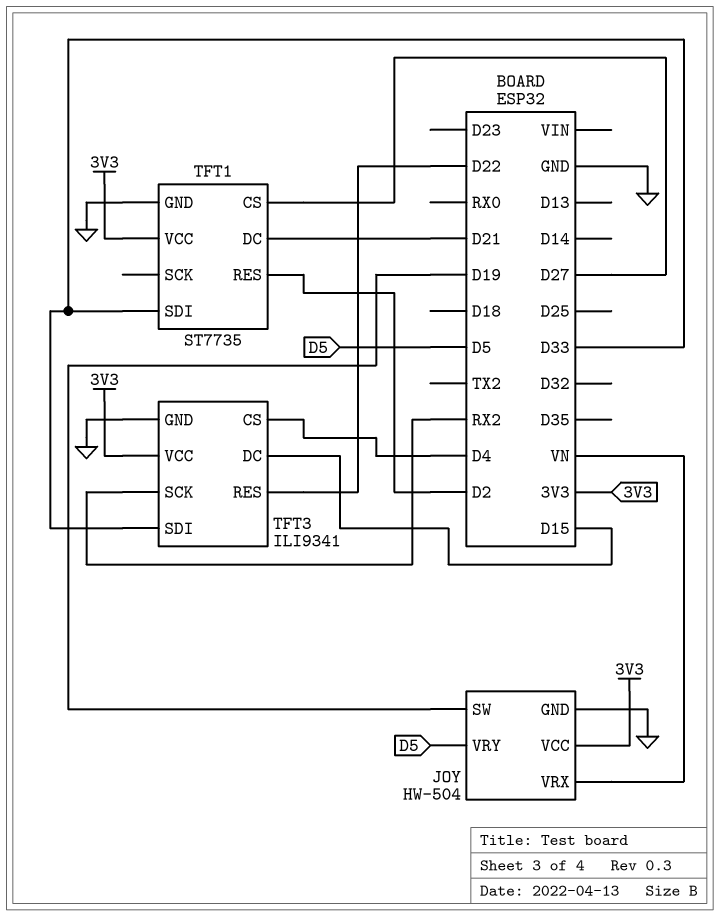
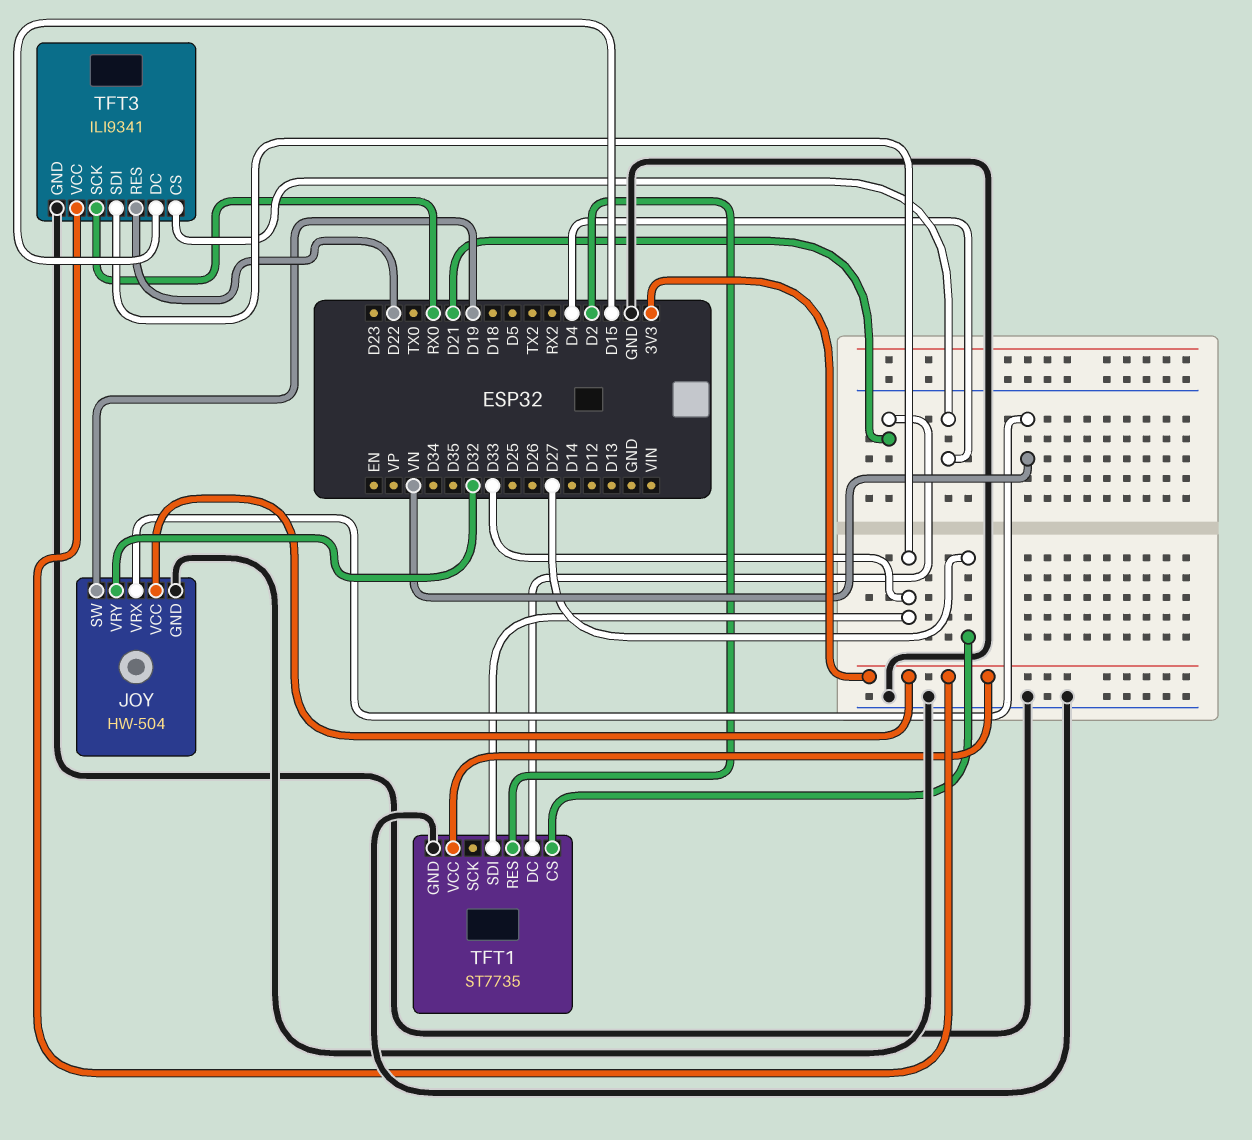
JOY pin VRY: D5 -> D32
TFT3 pin SCK: RX2 -> RX0

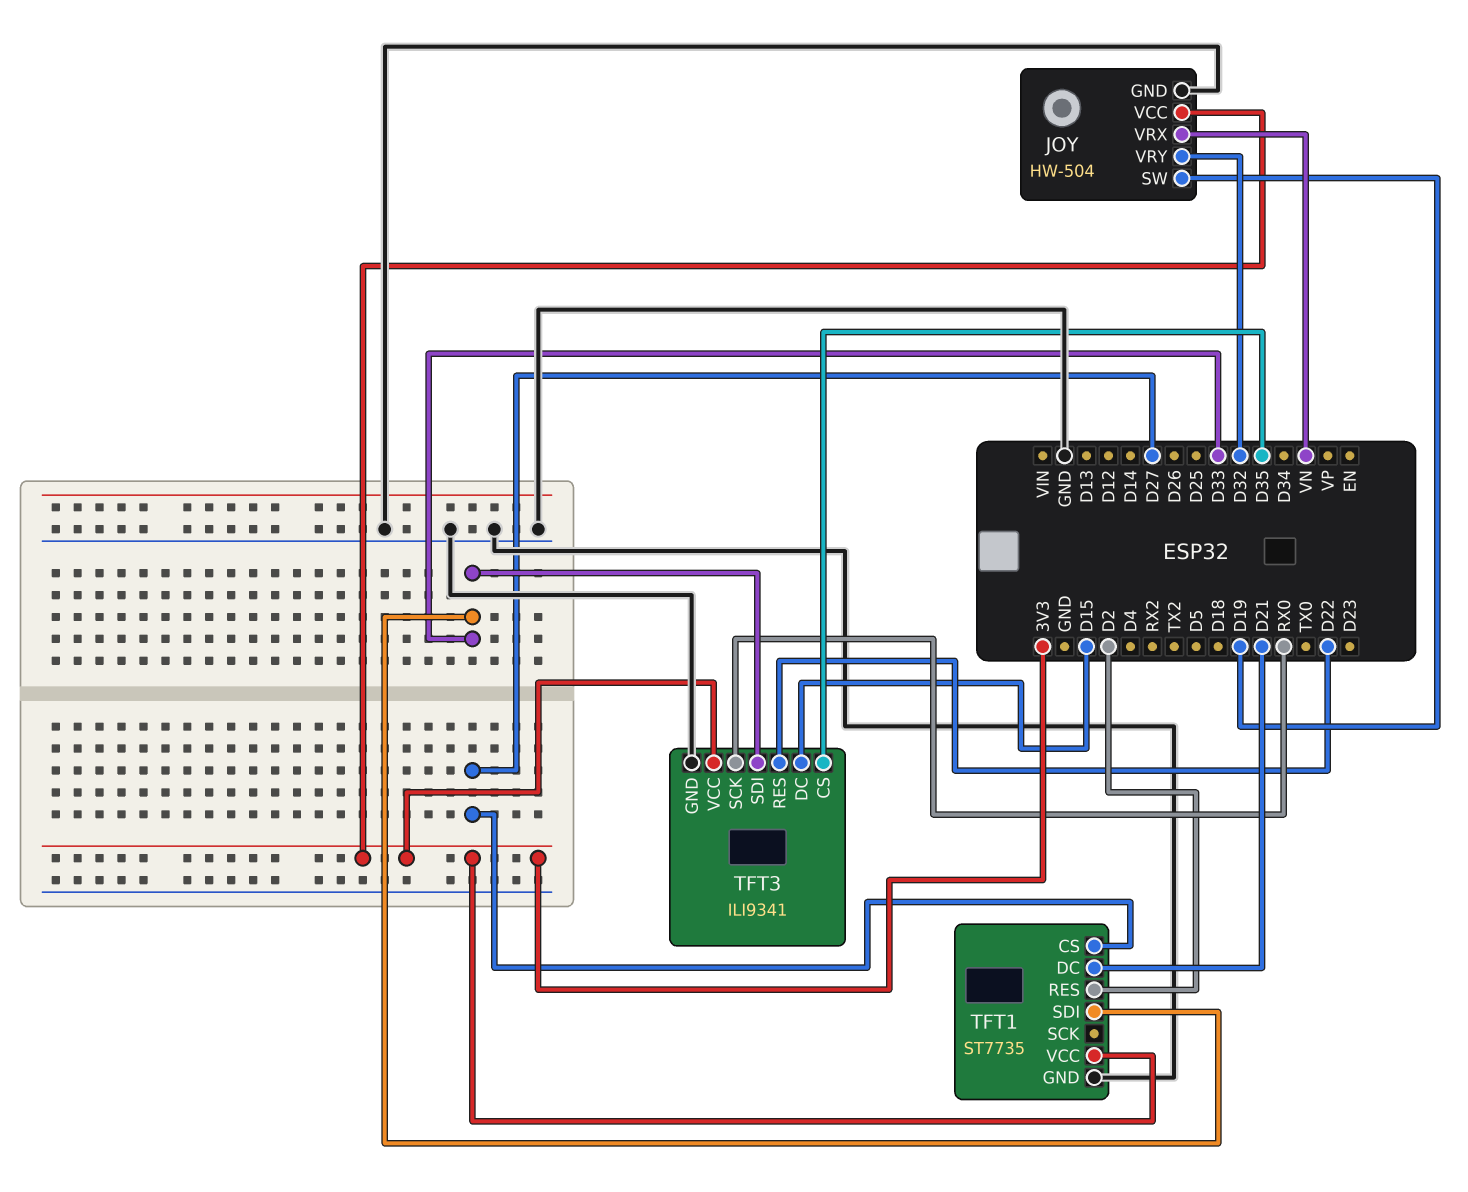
TFT3 pin CS: D4 -> D35

